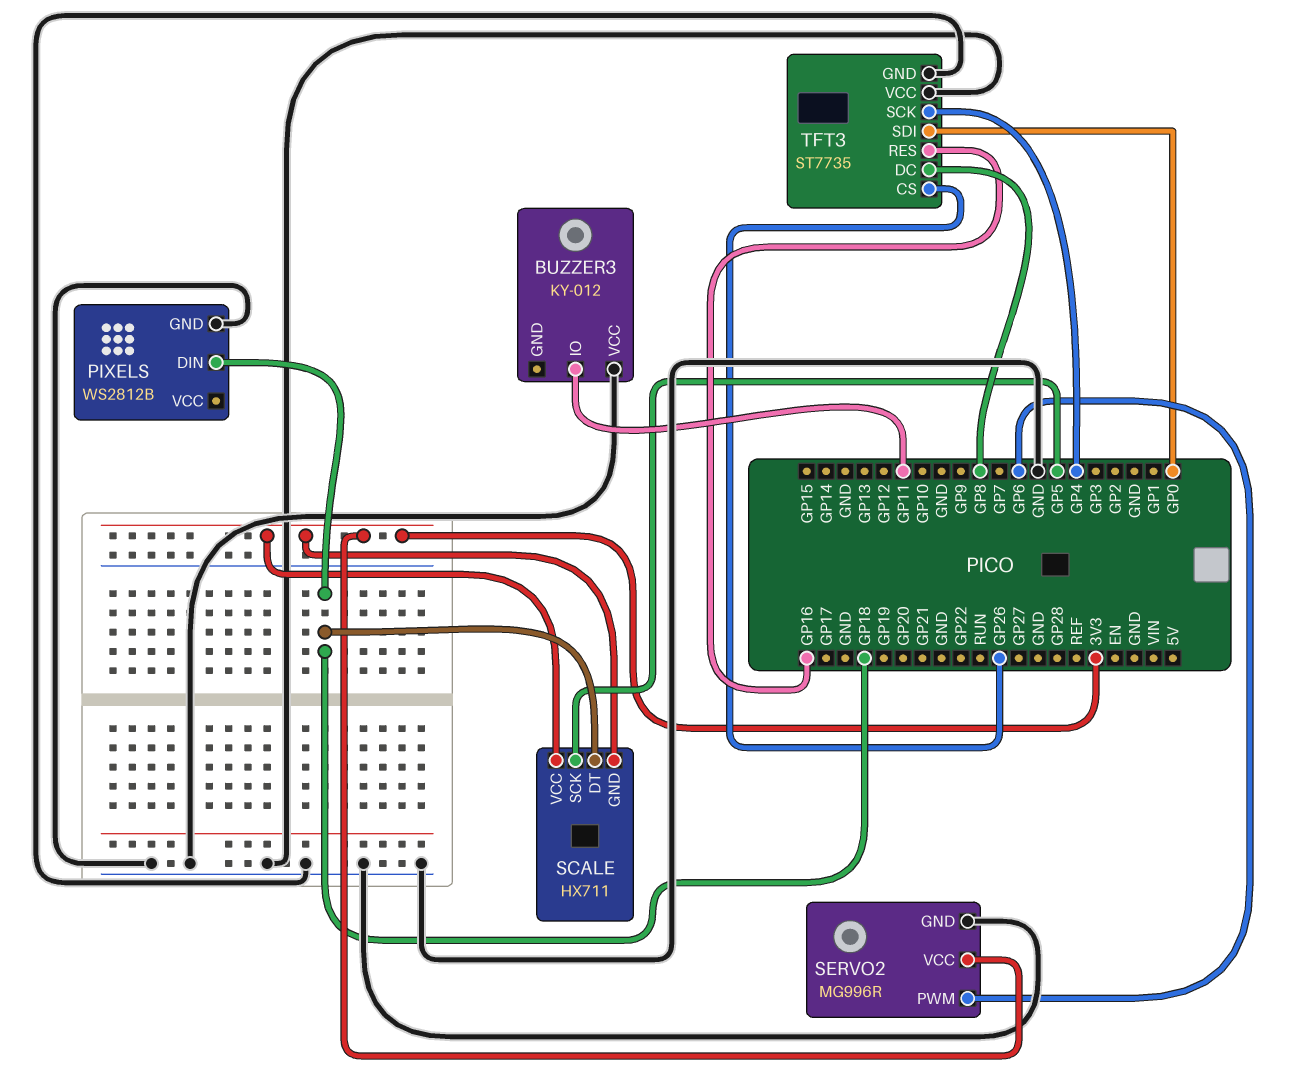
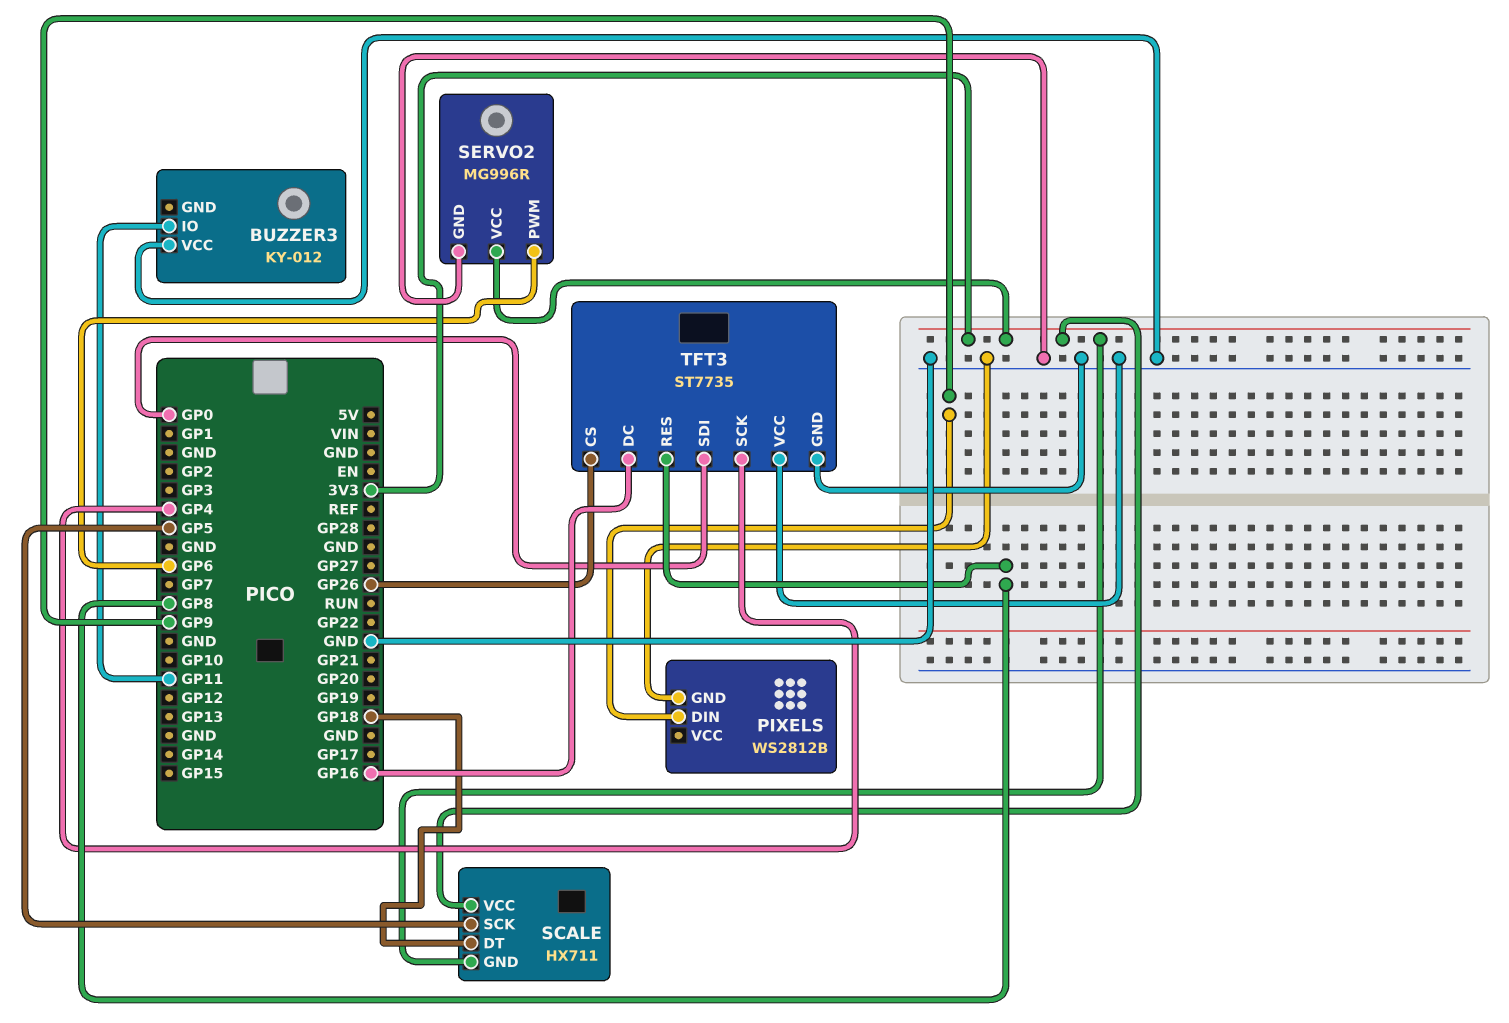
PIXELS pin DIN: GP18 -> GP9
TFT3 pin DC: GP8 -> GP16
TFT3 pin RES: GP16 -> GP8

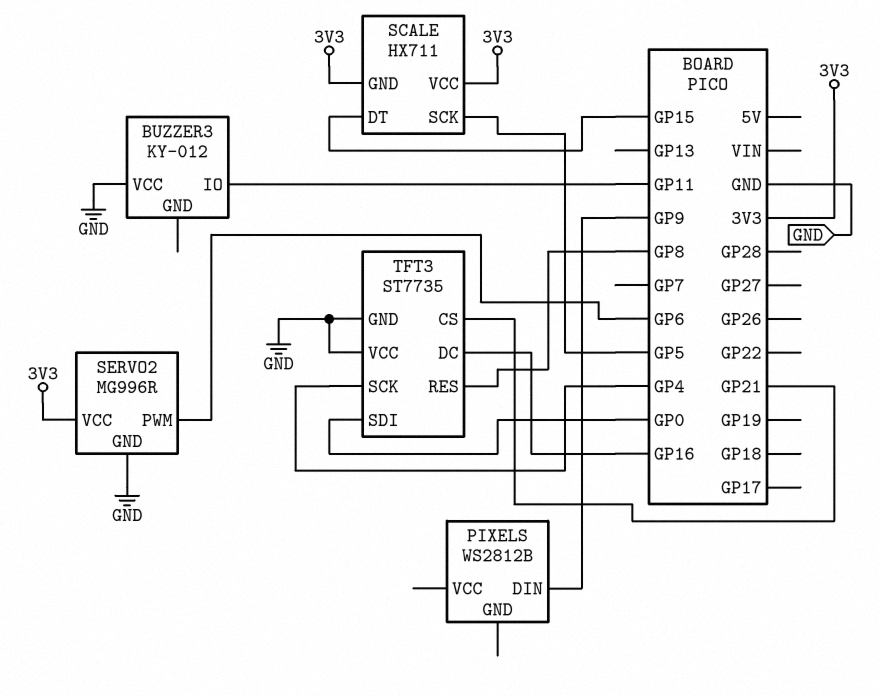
PIXELS pin GND: GND -> none
SCALE pin DT: GP18 -> GP15
TFT3 pin CS: GP26 -> GP21

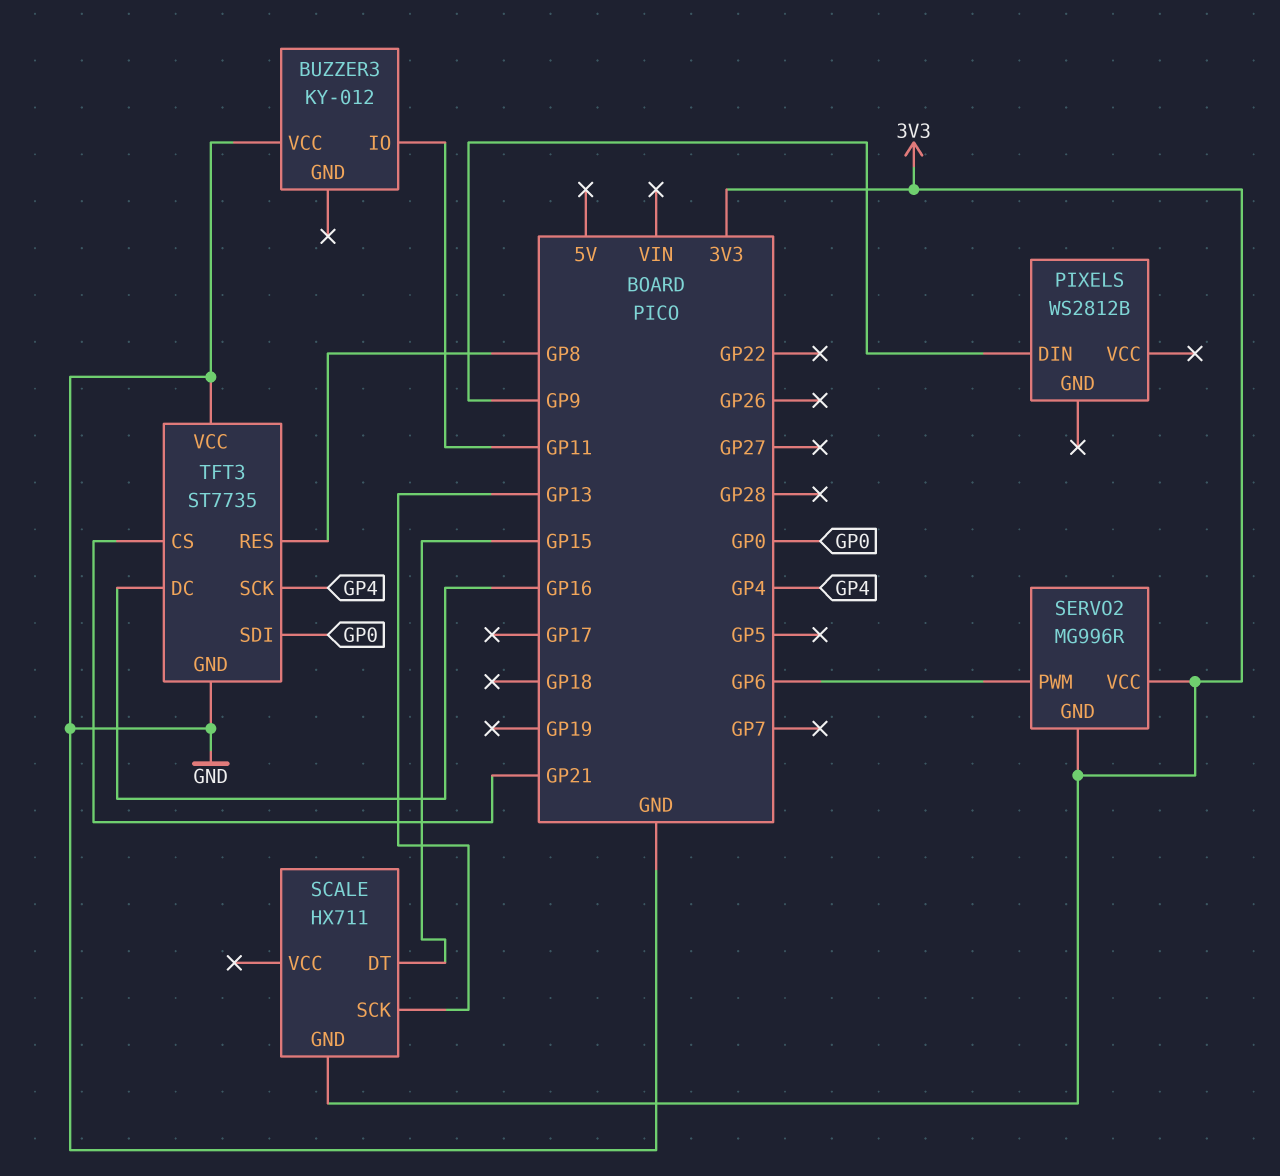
SCALE pin SCK: GP5 -> GP13
SCALE pin VCC: 3V3 -> none
SERVO2 pin GND: GND -> 3V3

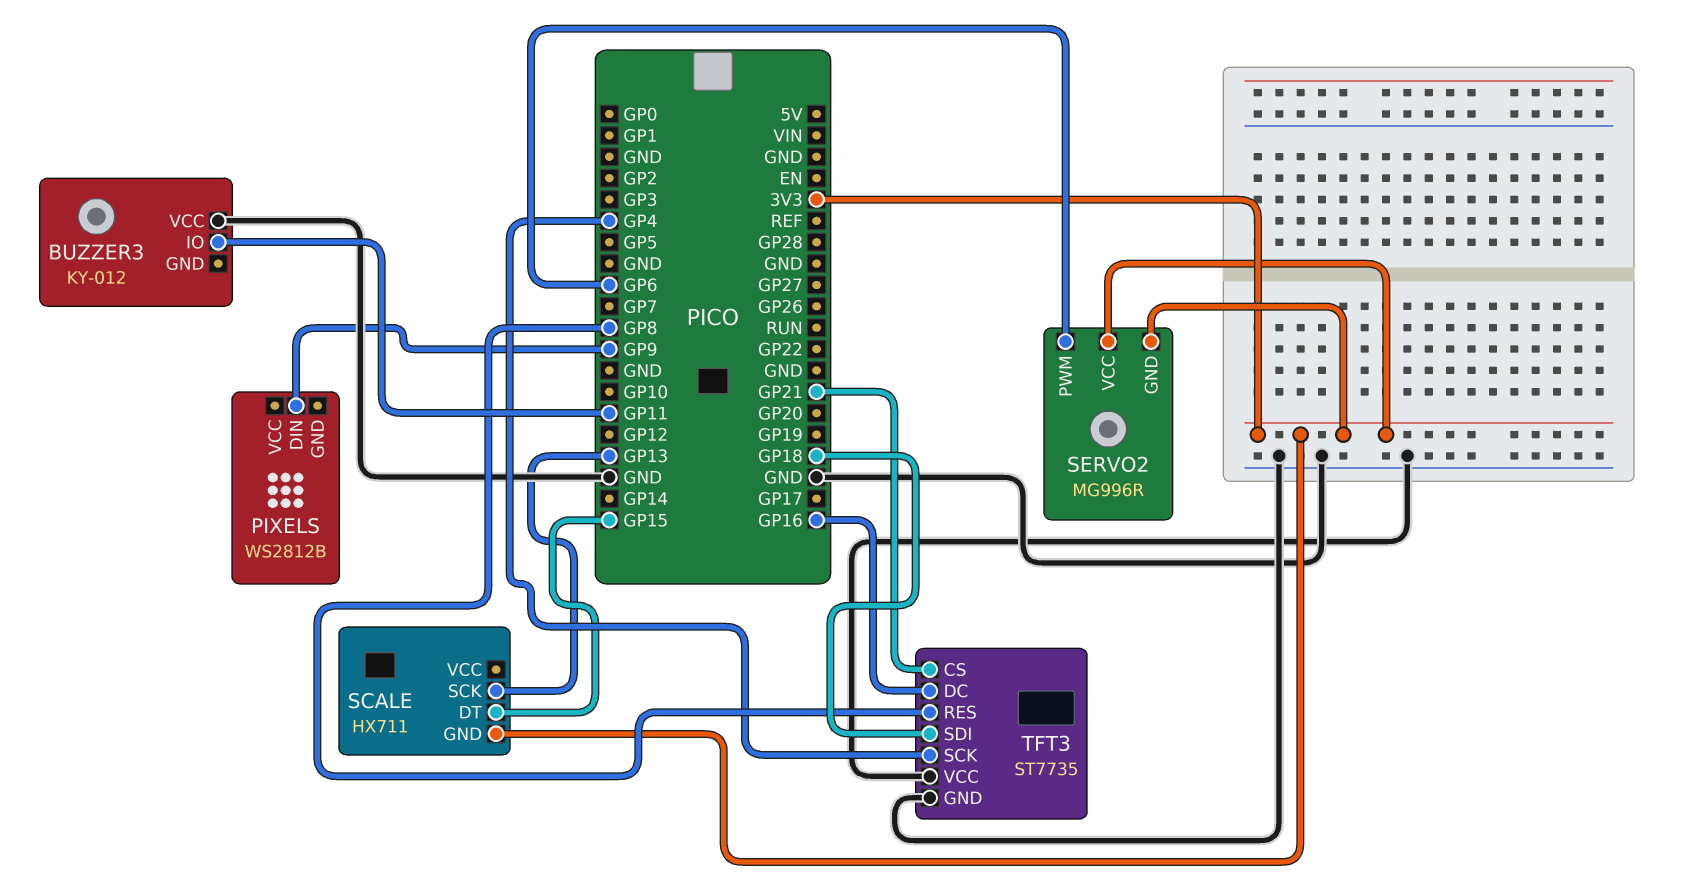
TFT3 pin SDI: GP0 -> GP18

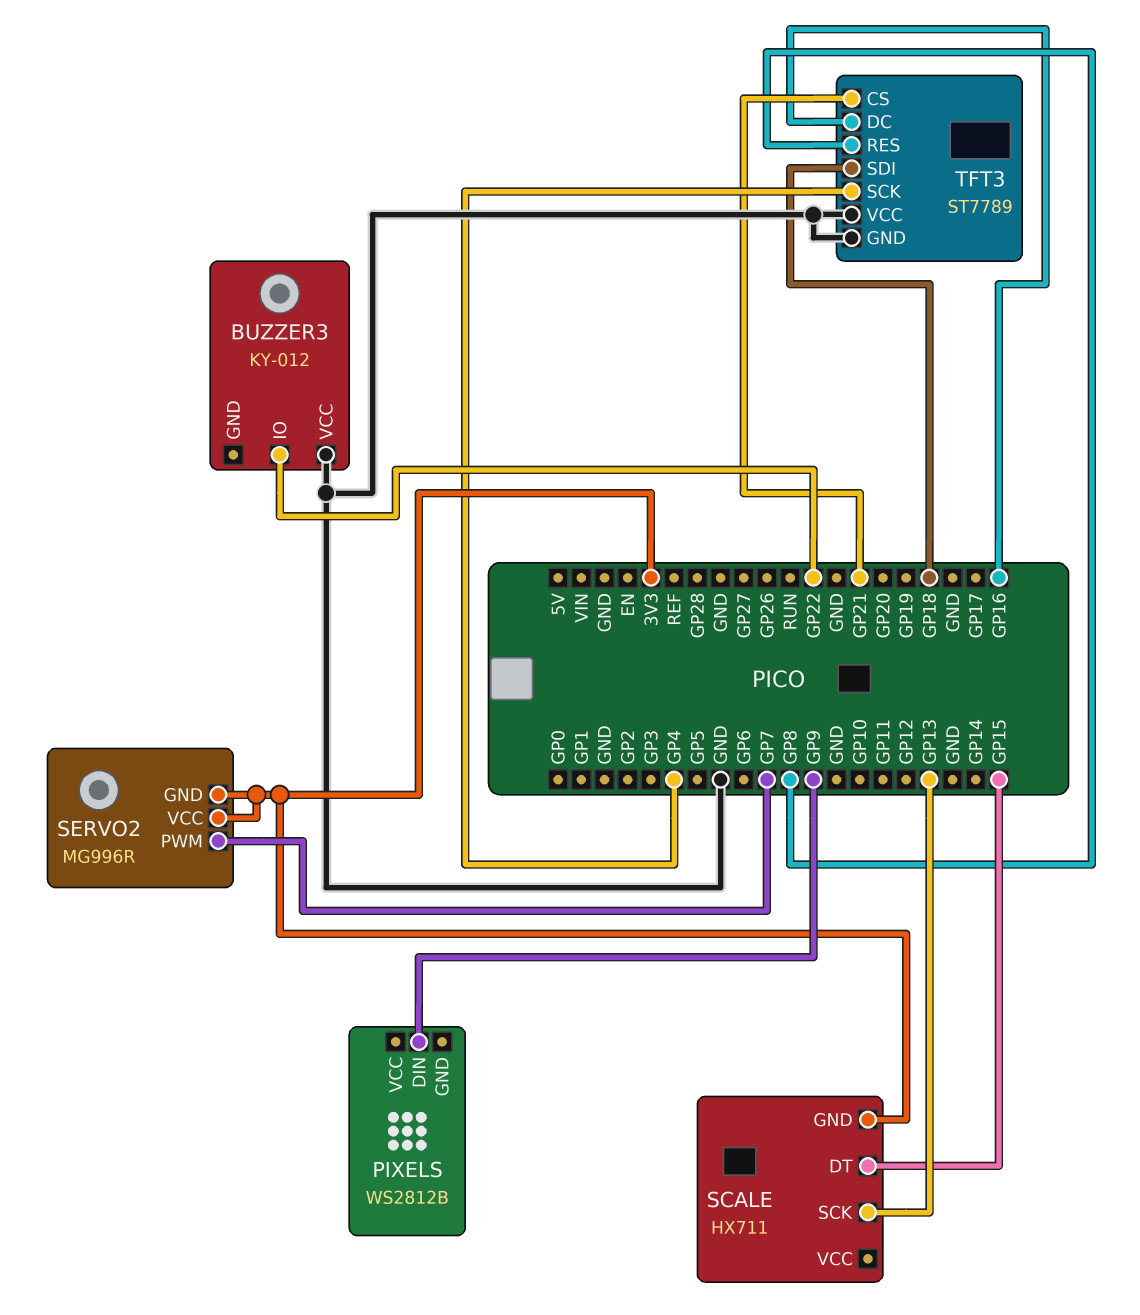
BUZZER3 pin IO: GP11 -> GP22
SERVO2 pin PWM: GP6 -> GP7
TFT3: ST7735 -> ST7789

